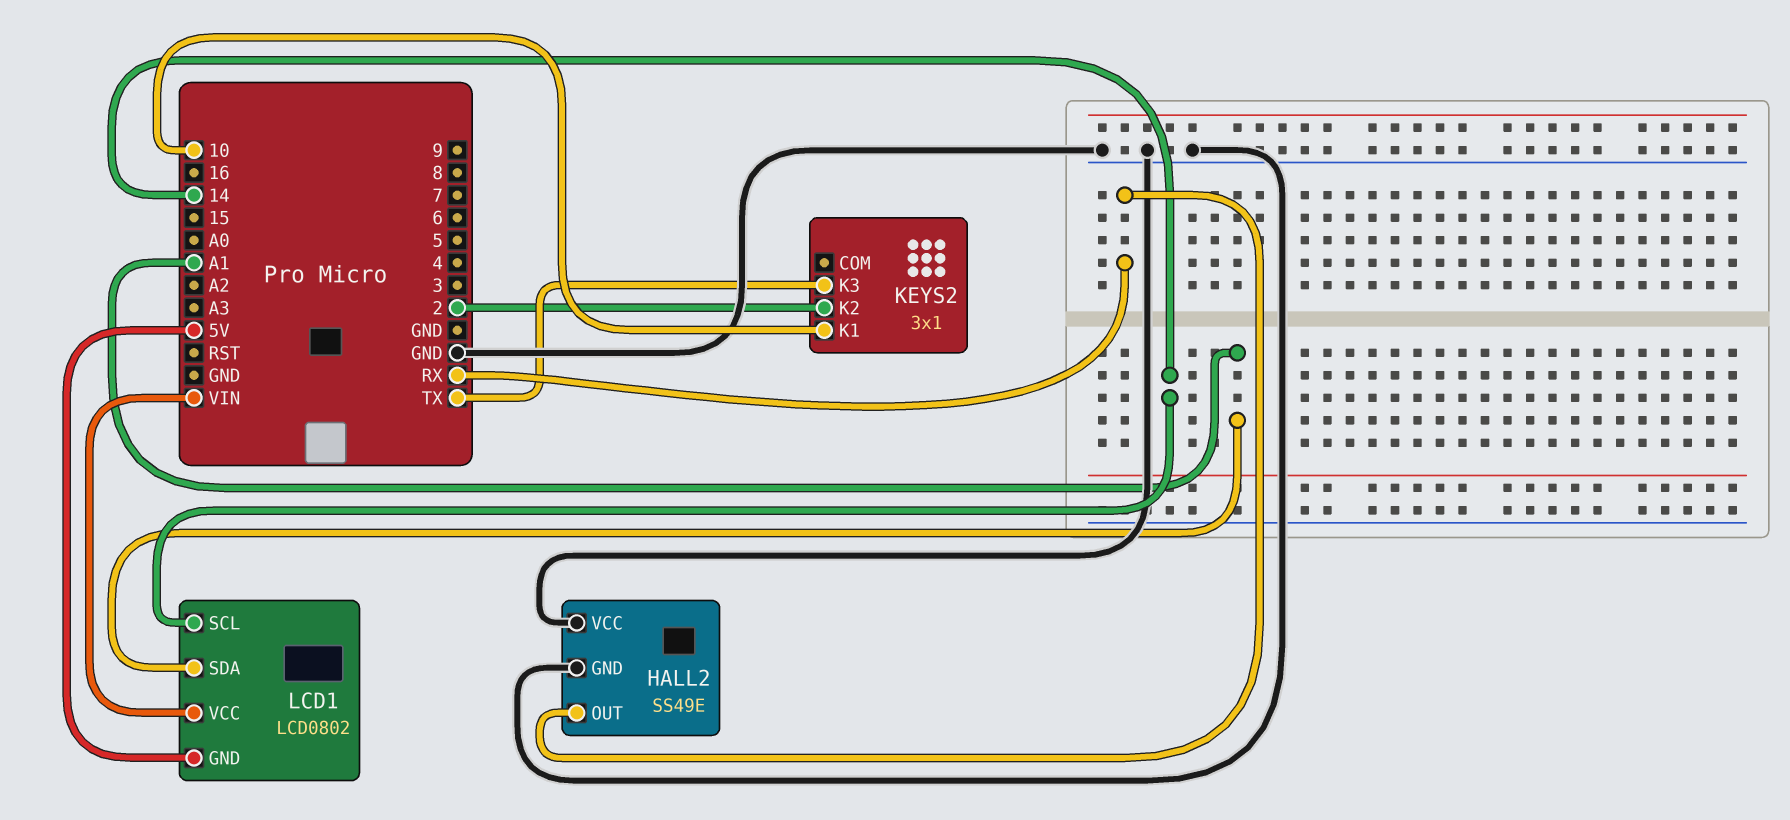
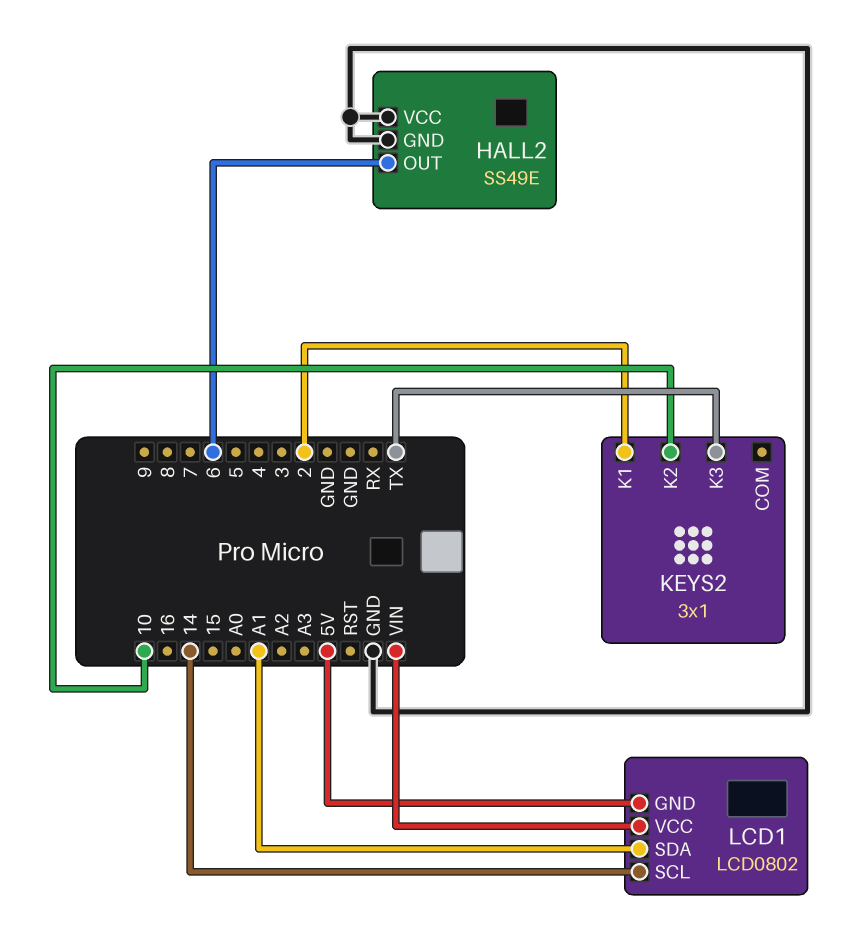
HALL2 pin OUT: RX -> 6
KEYS2 pin K1: 10 -> 2
KEYS2 pin K2: 2 -> 10

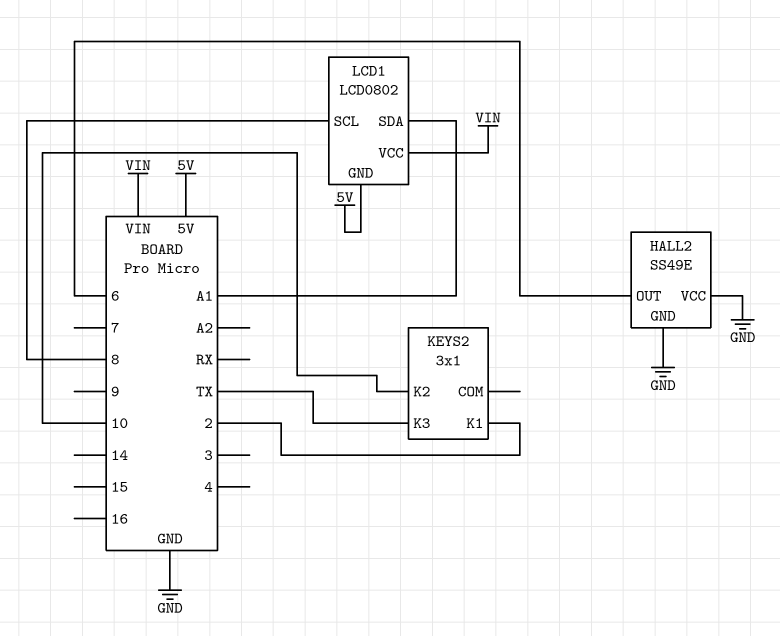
LCD1 pin SCL: 14 -> 8

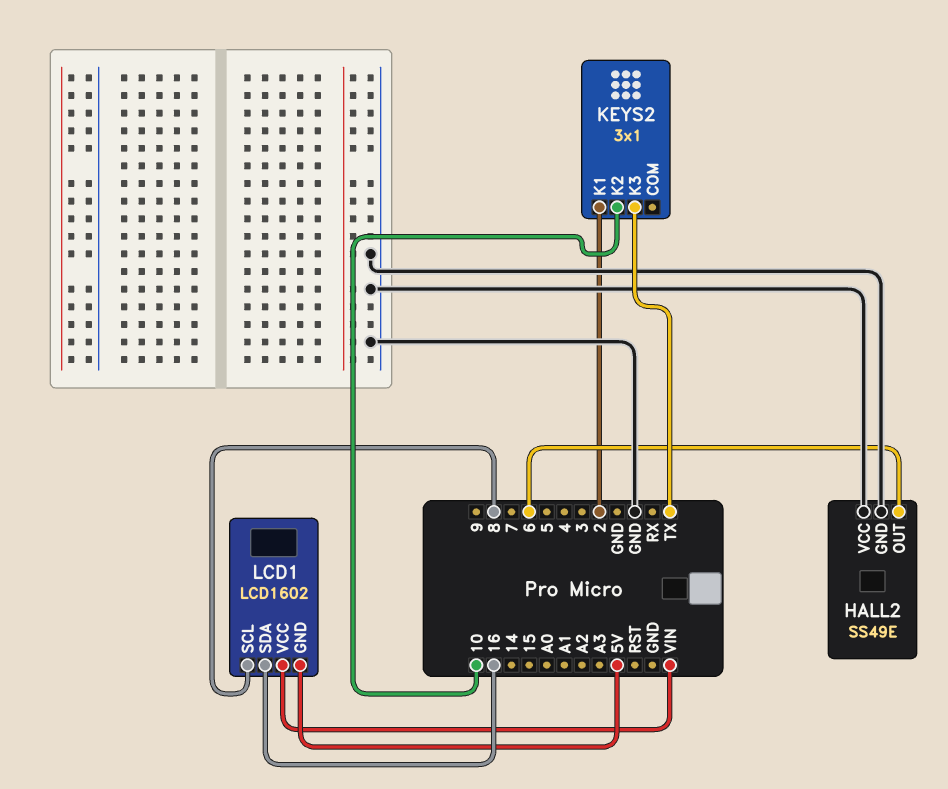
LCD1: LCD0802 -> LCD1602
LCD1 pin SDA: A1 -> 16

